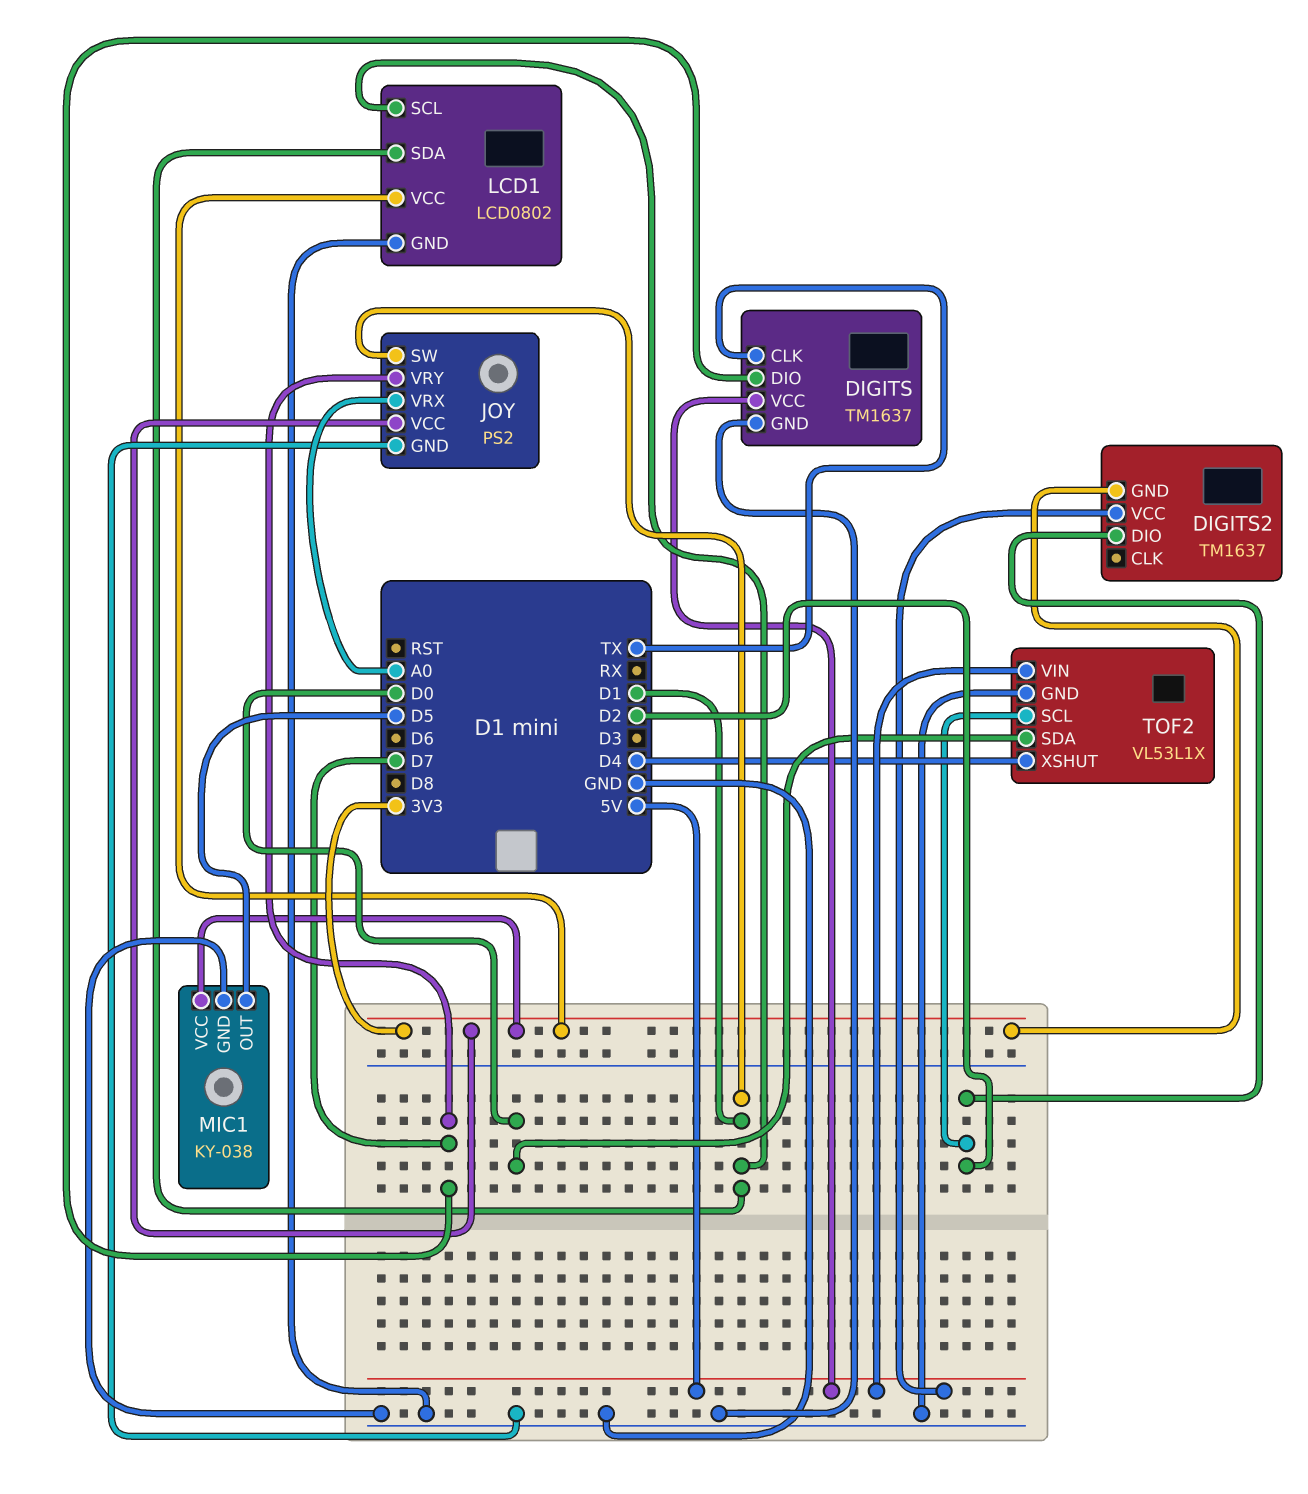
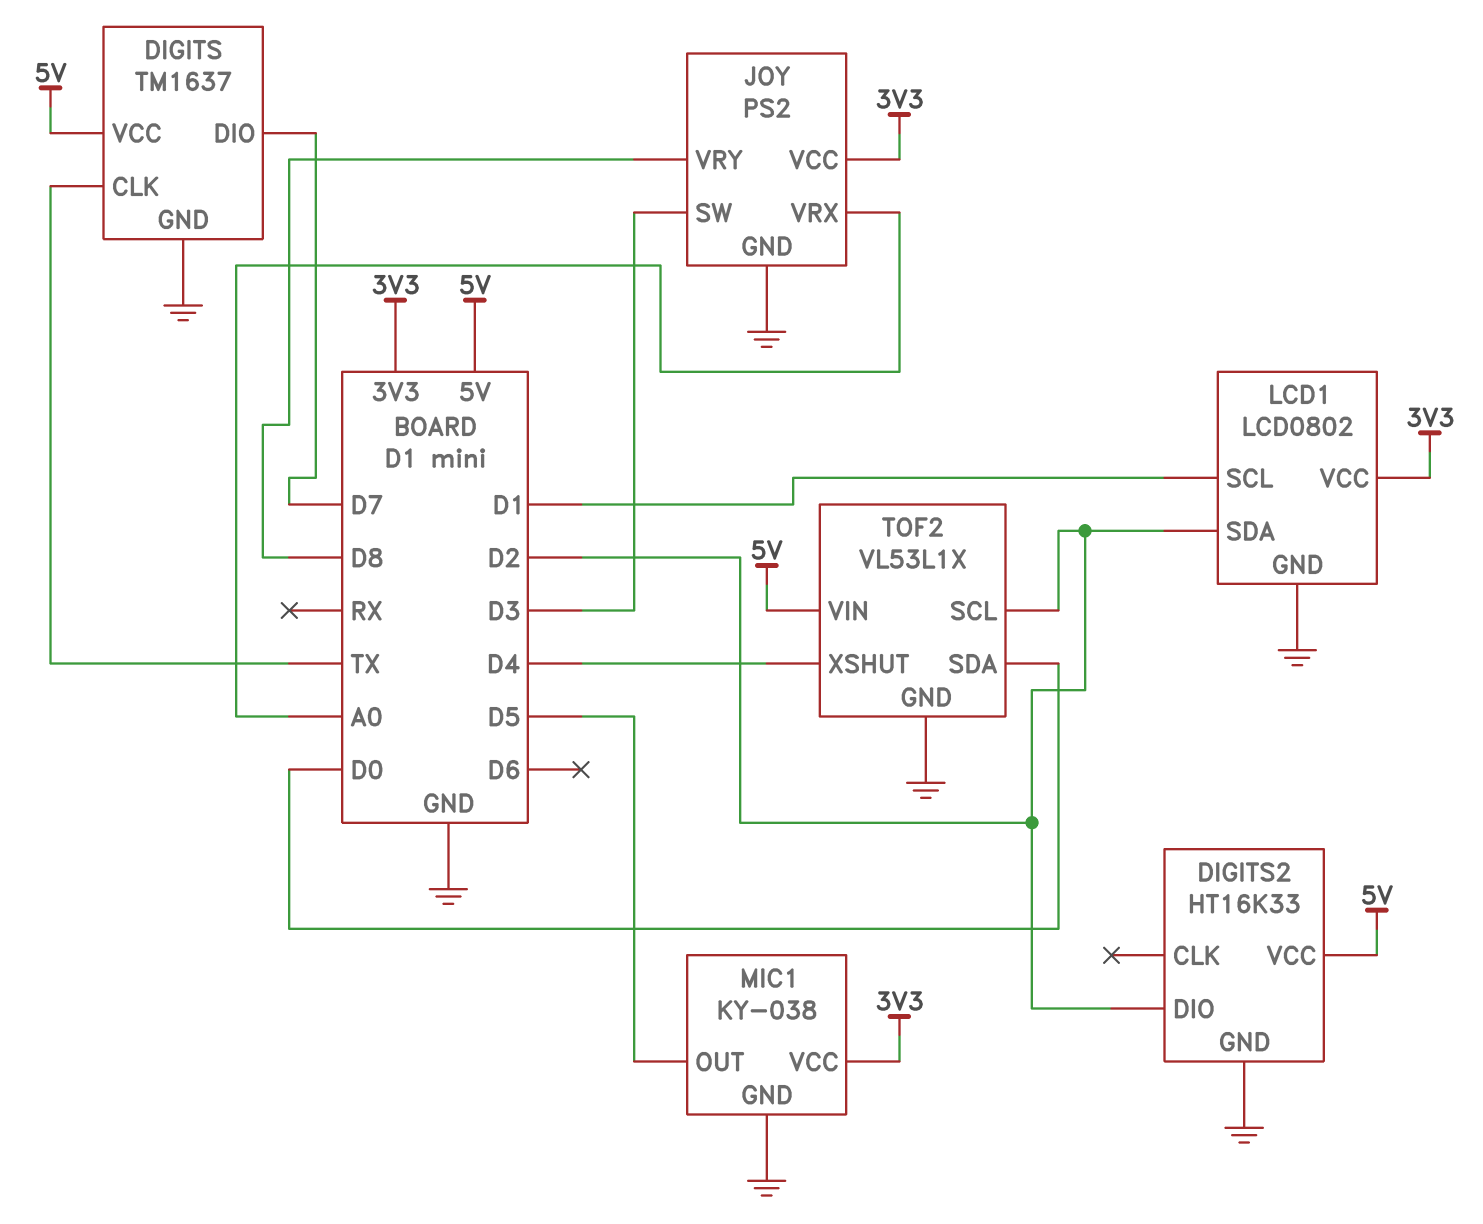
DIGITS2: TM1637 -> HT16K33
DIGITS2 pin GND: 3V3 -> GND
JOY pin SW: D1 -> D3
JOY pin VRY: D7 -> D8
LCD1 pin SDA: D1 -> D2

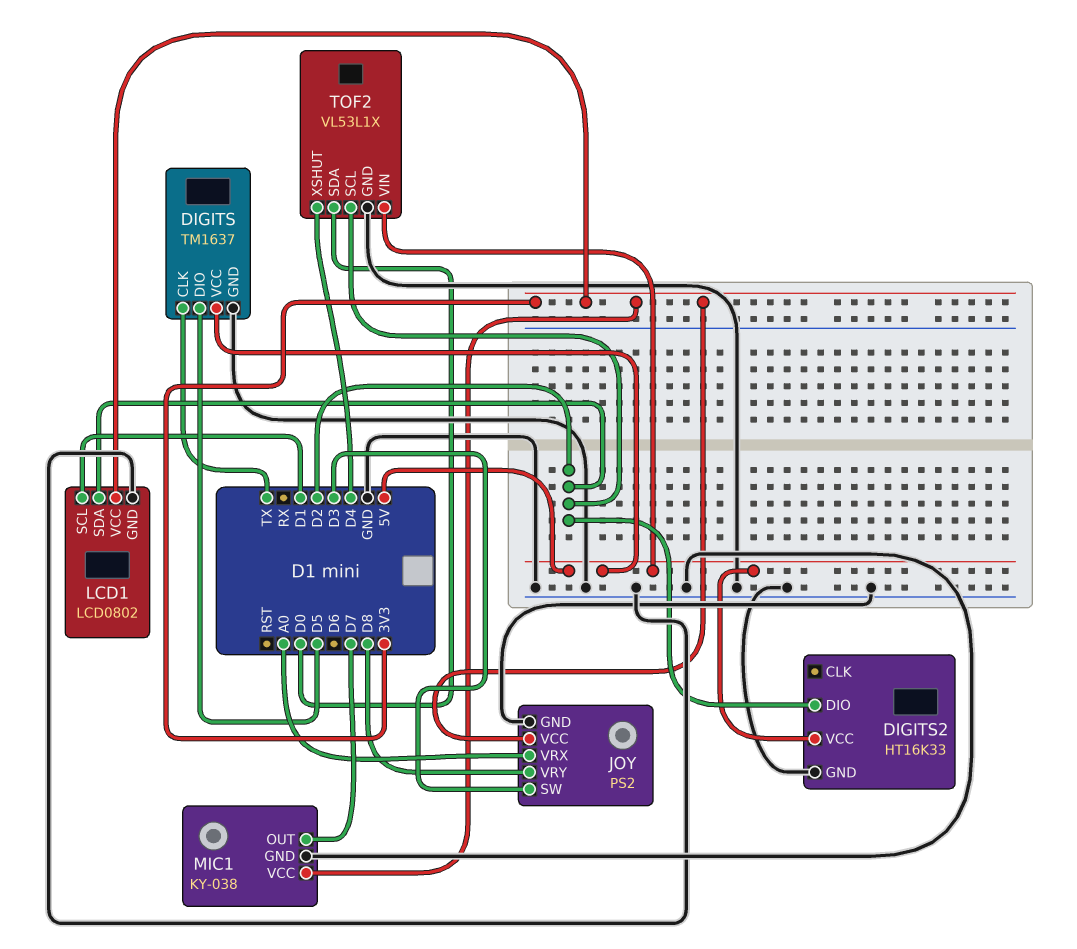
DIGITS pin DIO: D7 -> D5
MIC1 pin OUT: D5 -> D7

